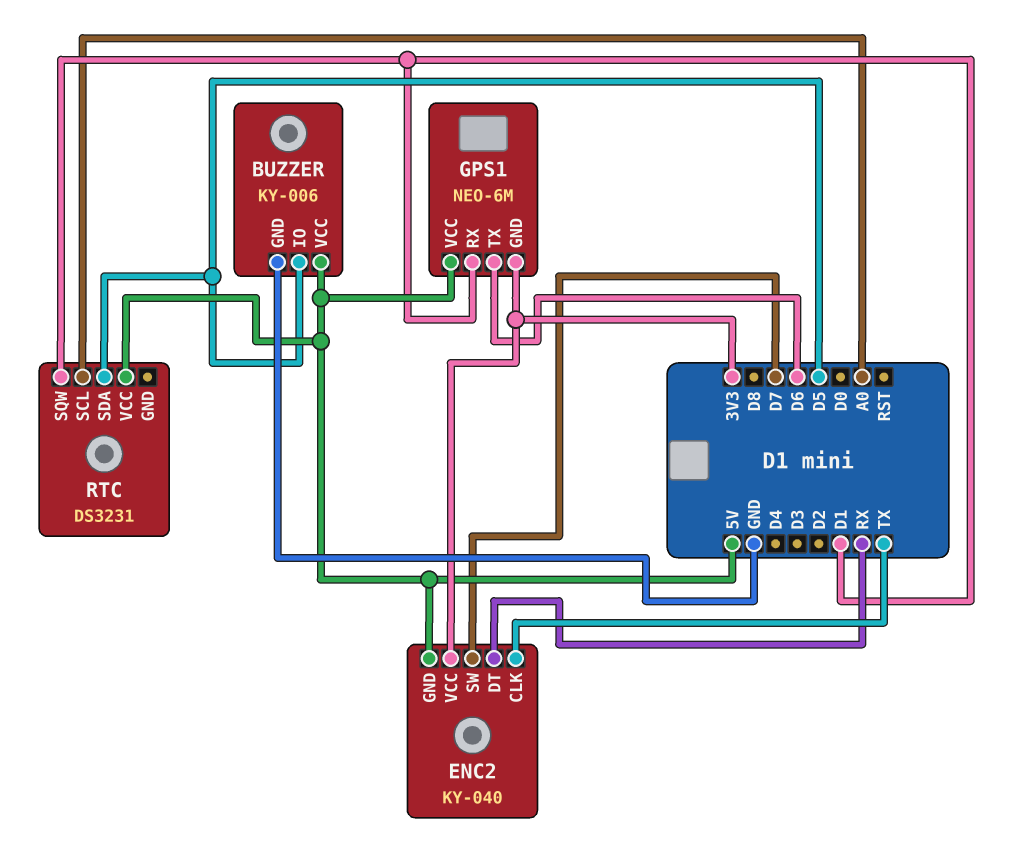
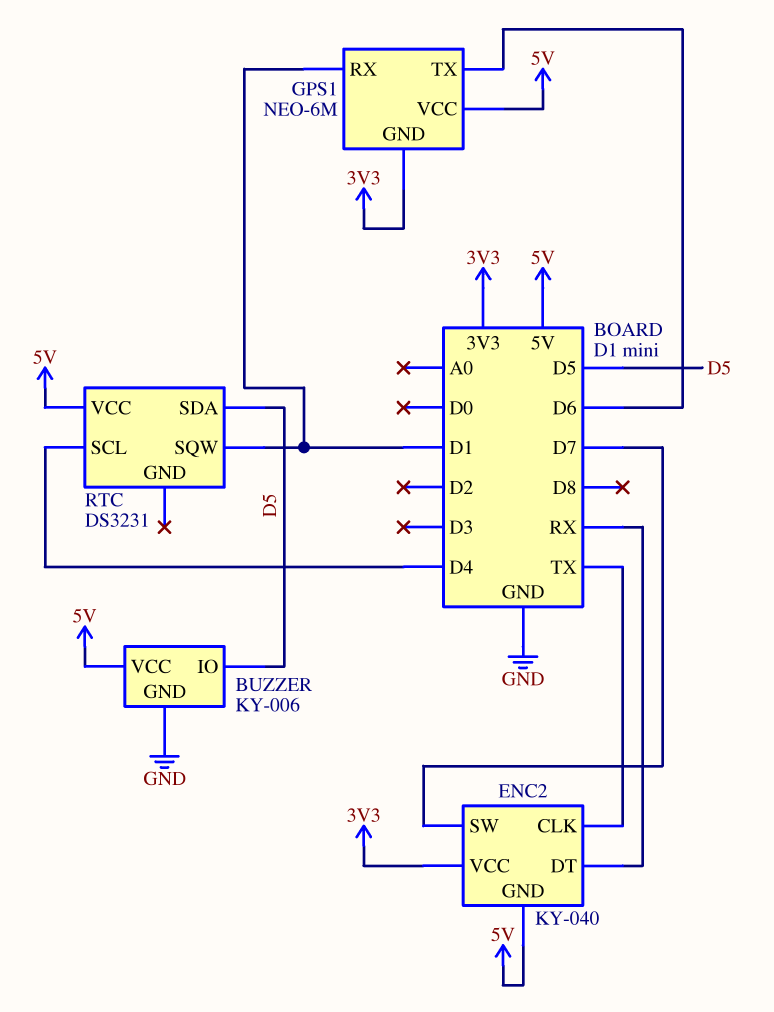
RTC pin SCL: A0 -> D4

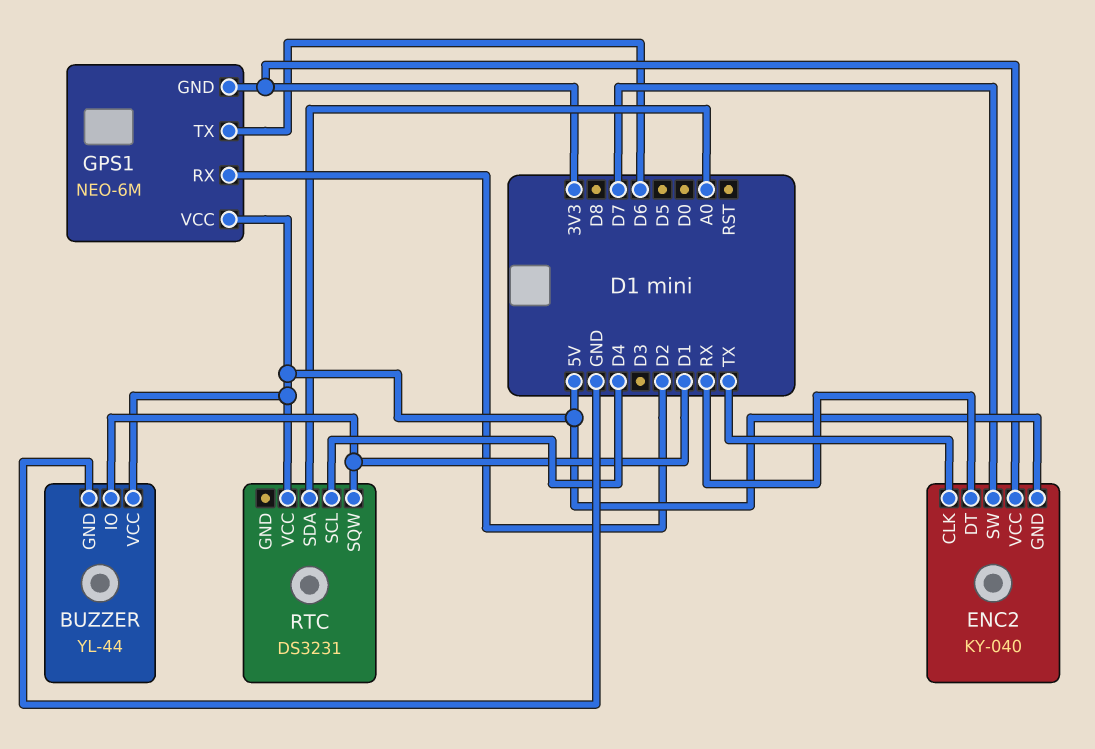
BUZZER: KY-006 -> YL-44
BUZZER pin IO: D5 -> D1
GPS1 pin RX: D1 -> D2
RTC pin SDA: D5 -> A0

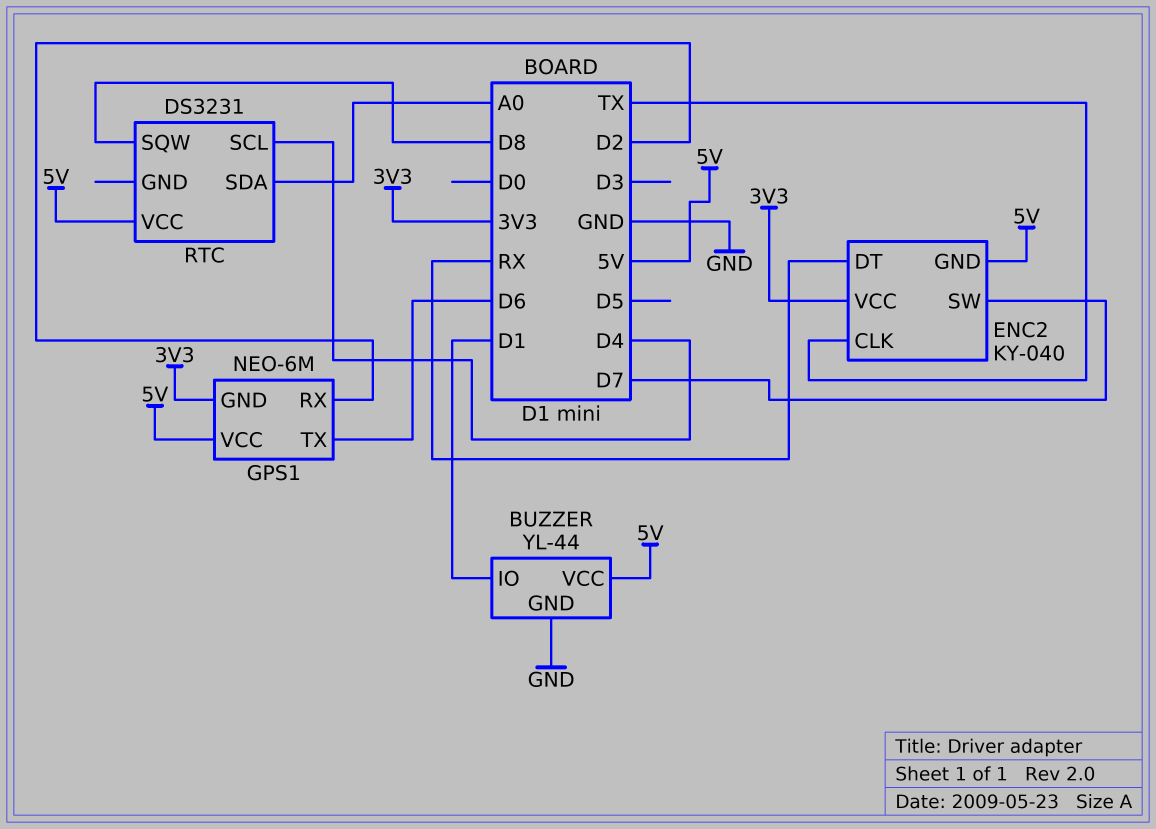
RTC pin SQW: D1 -> D8

